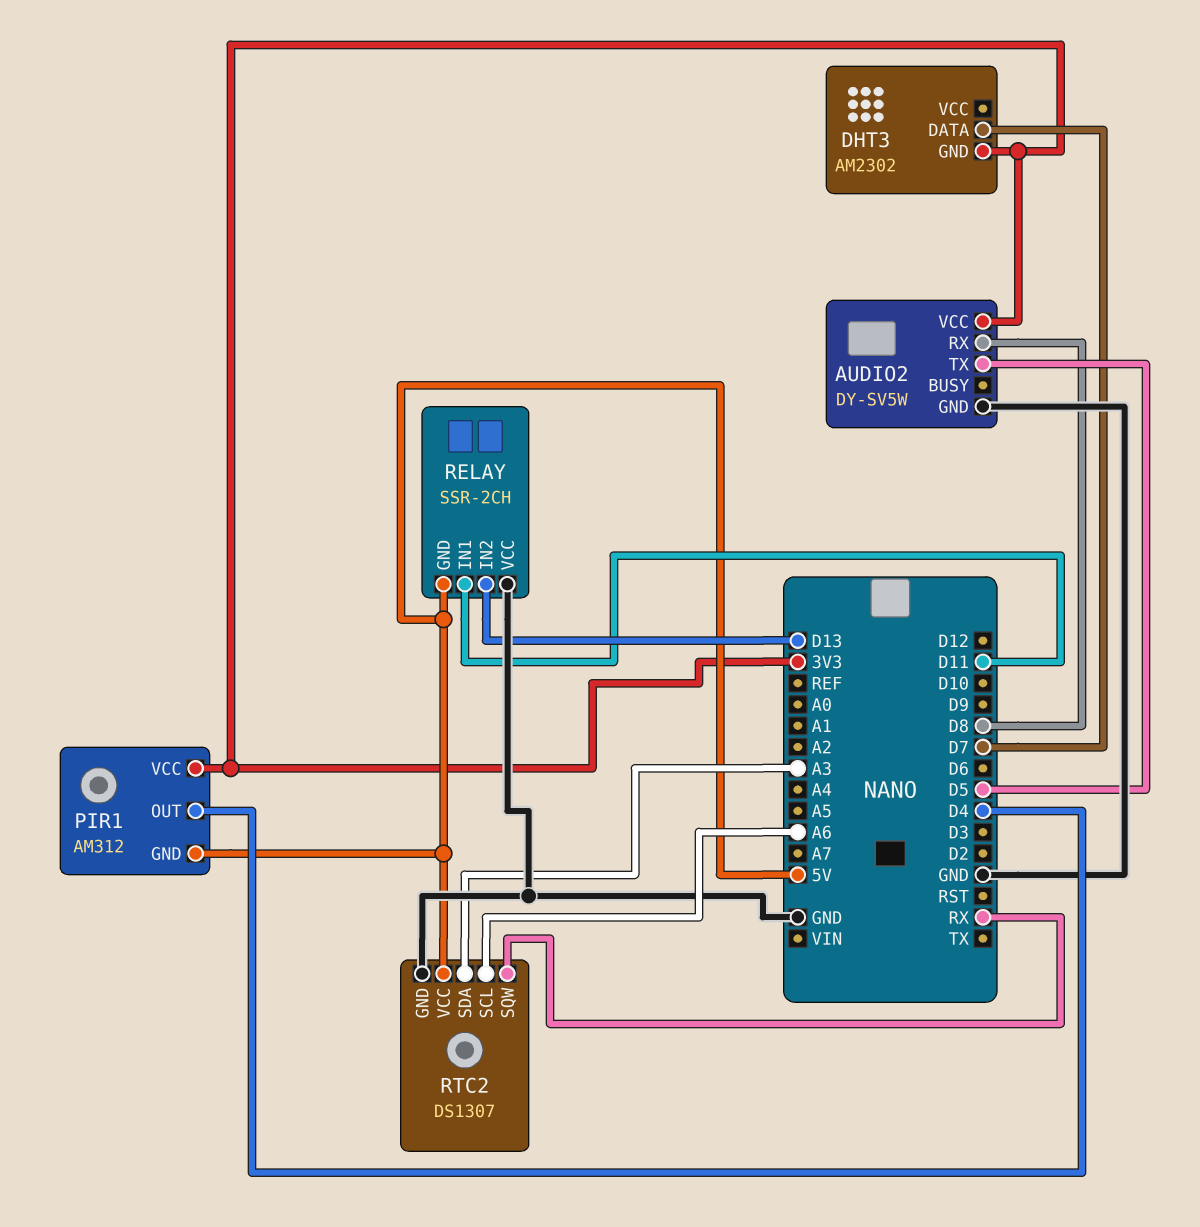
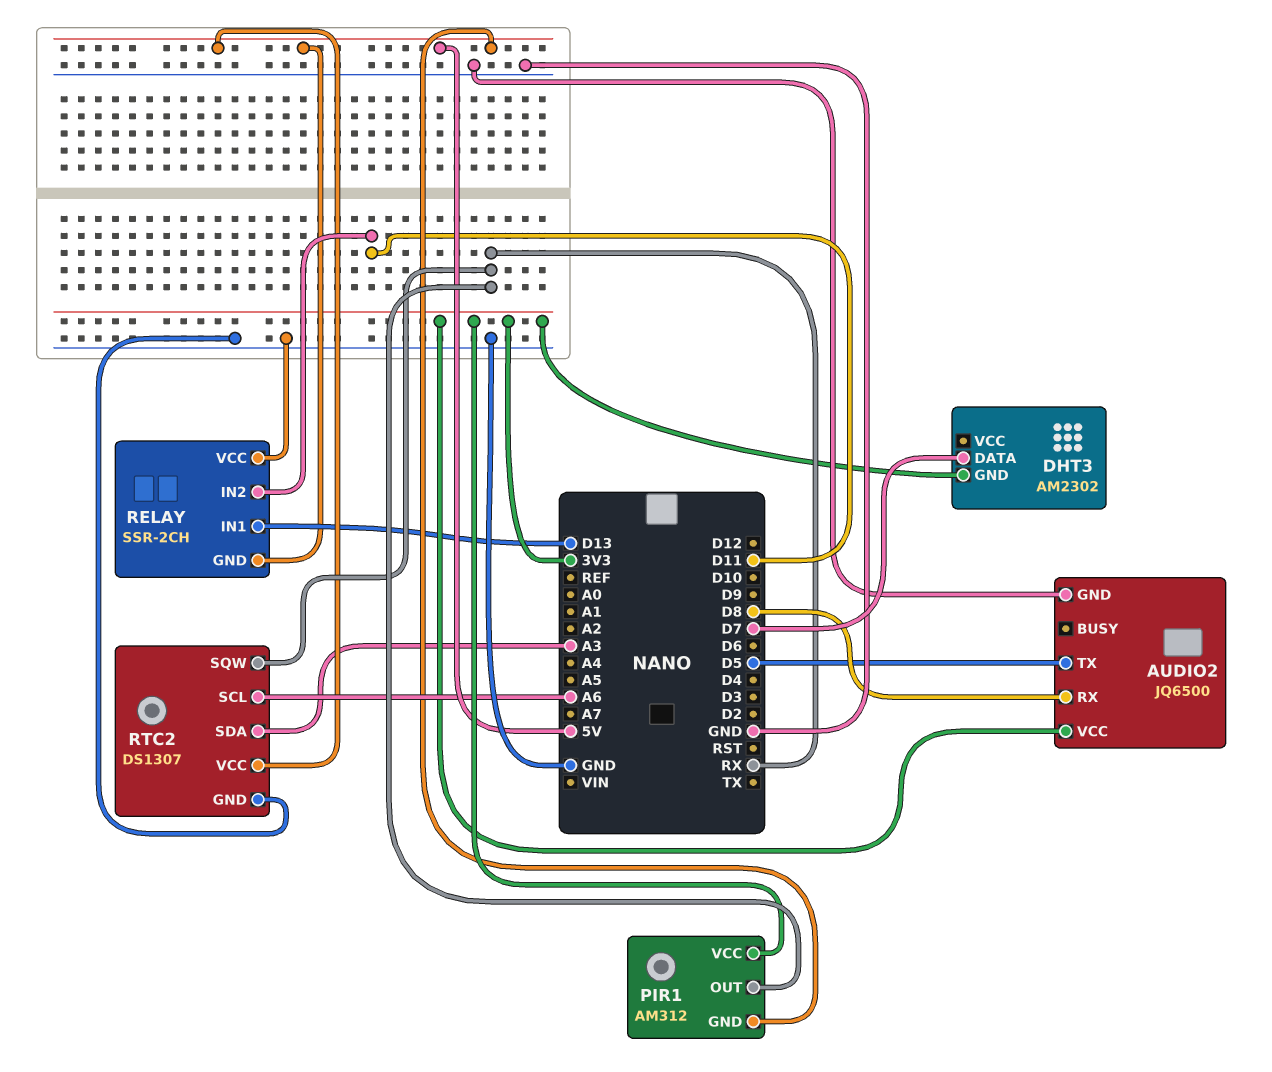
AUDIO2: DY-SV5W -> JQ6500
PIR1 pin OUT: D4 -> RX
RELAY pin IN1: D11 -> D13
RELAY pin IN2: D13 -> D11

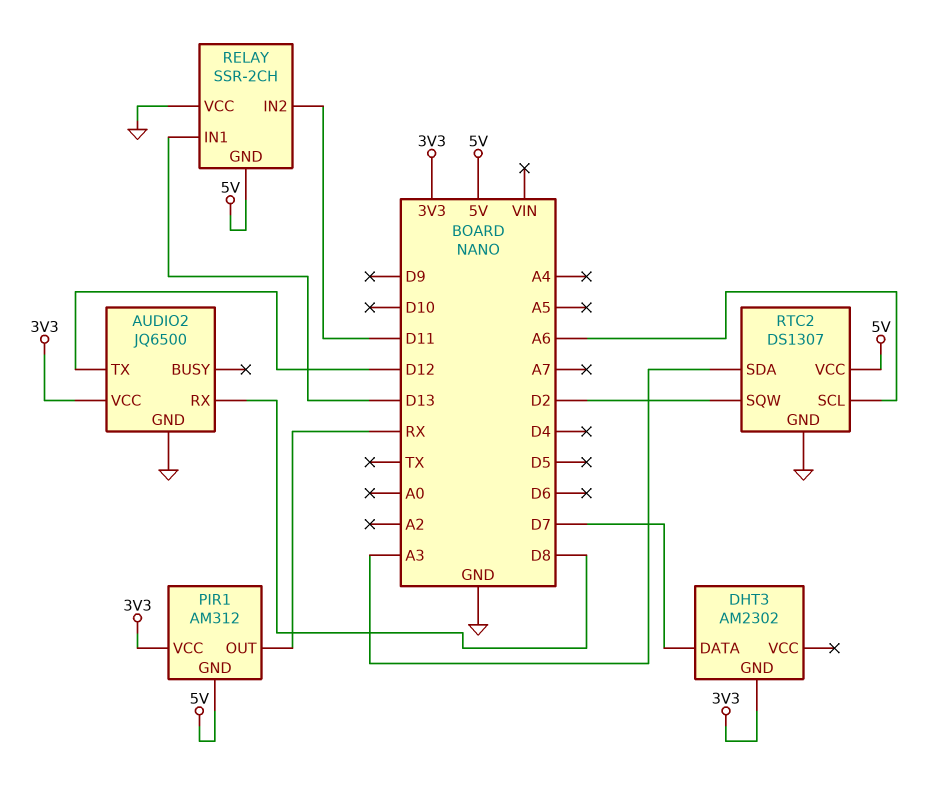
AUDIO2 pin TX: D5 -> D12
RTC2 pin SQW: RX -> D2

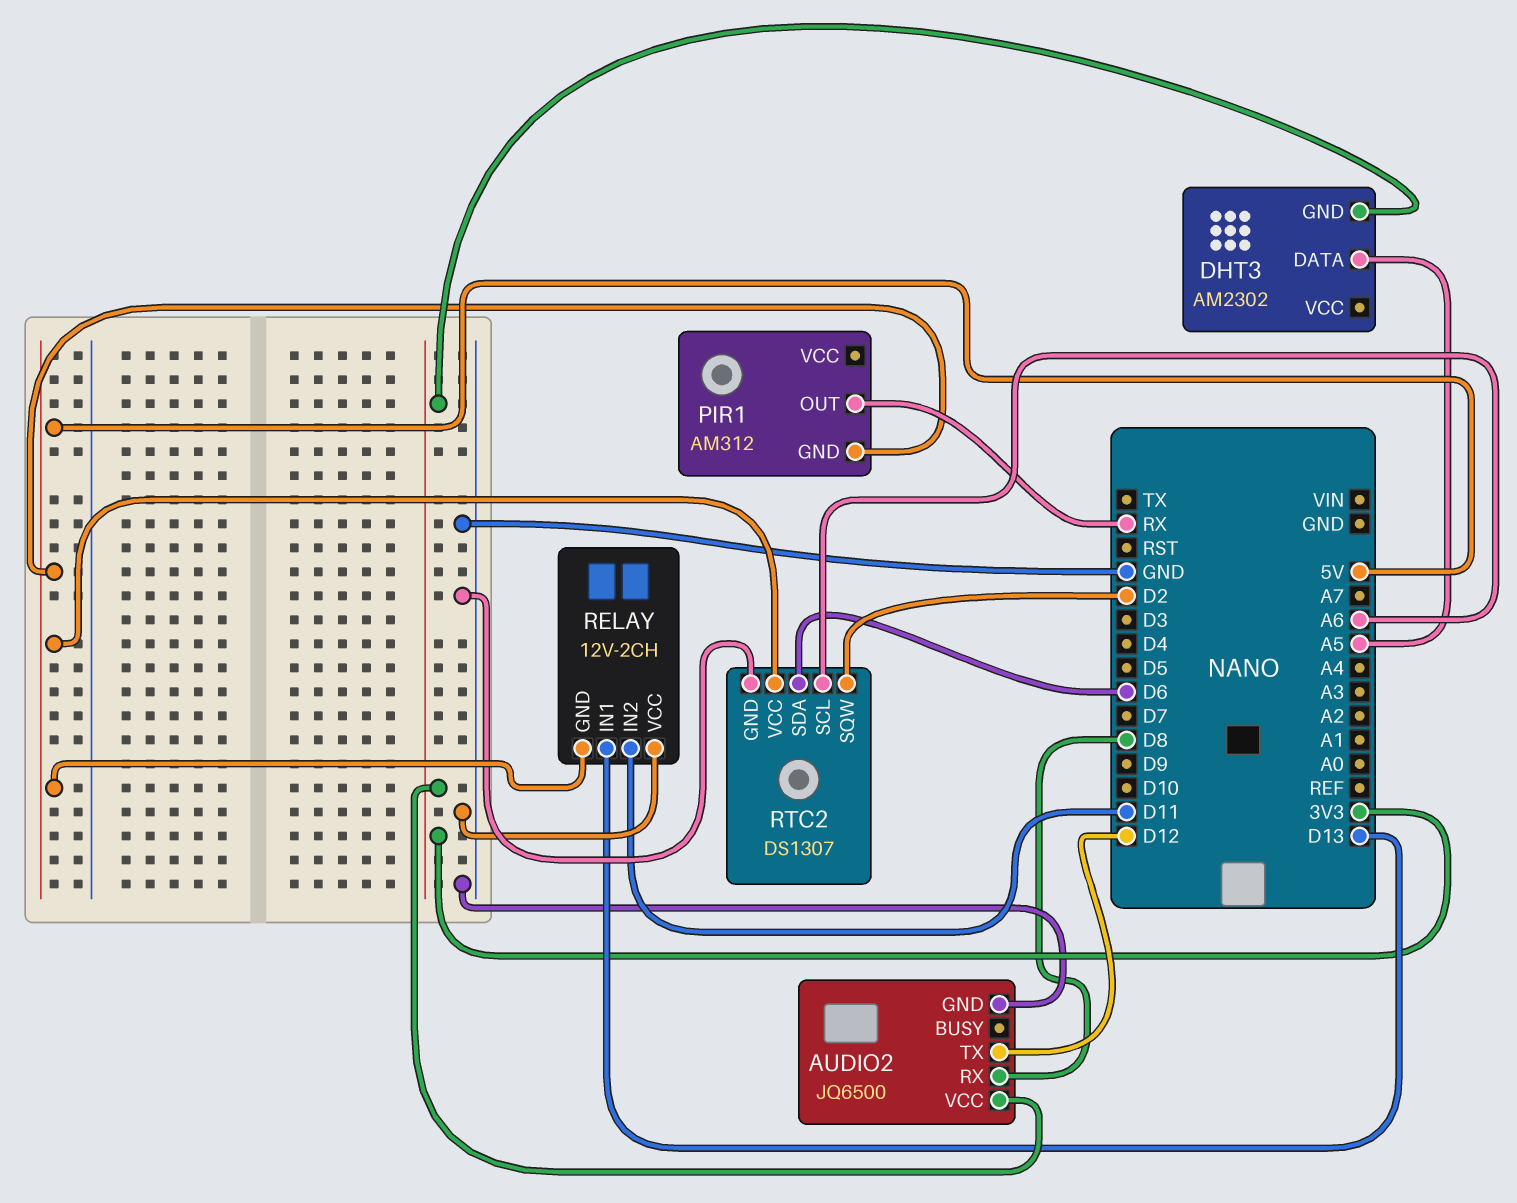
DHT3 pin DATA: D7 -> A5
PIR1 pin VCC: 3V3 -> none
RELAY: SSR-2CH -> 12V-2CH
RTC2 pin SDA: A3 -> D6

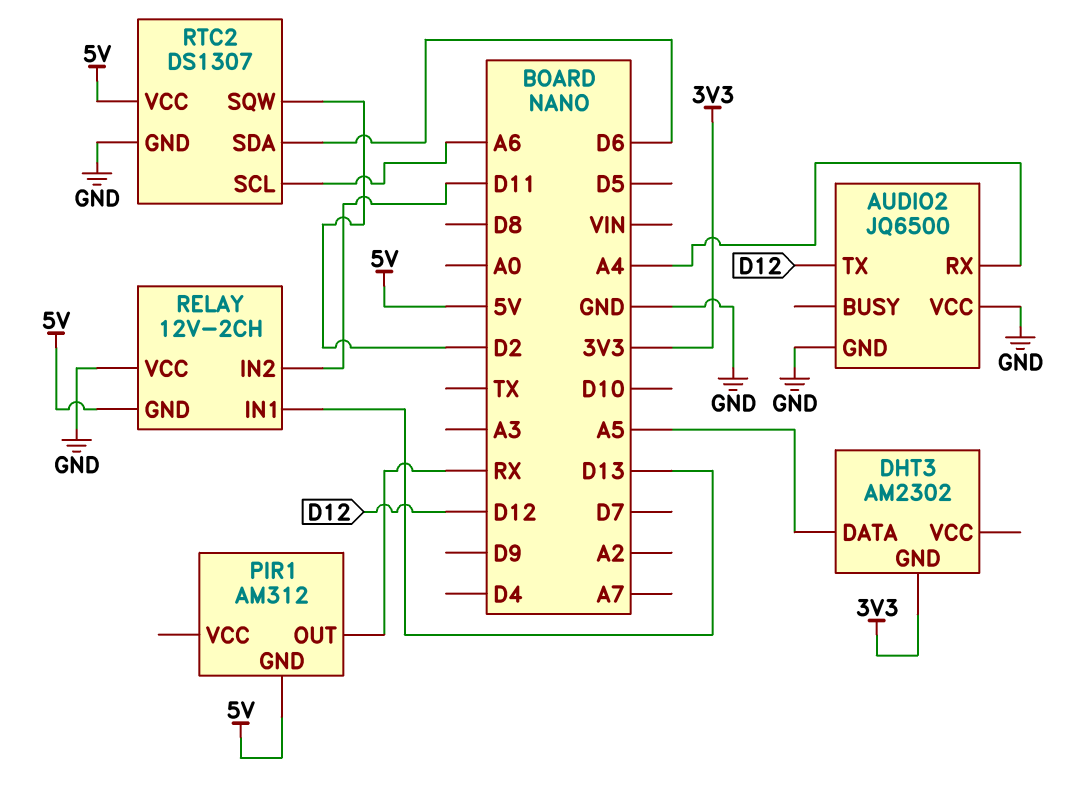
AUDIO2 pin RX: D8 -> A4
AUDIO2 pin VCC: 3V3 -> GND

